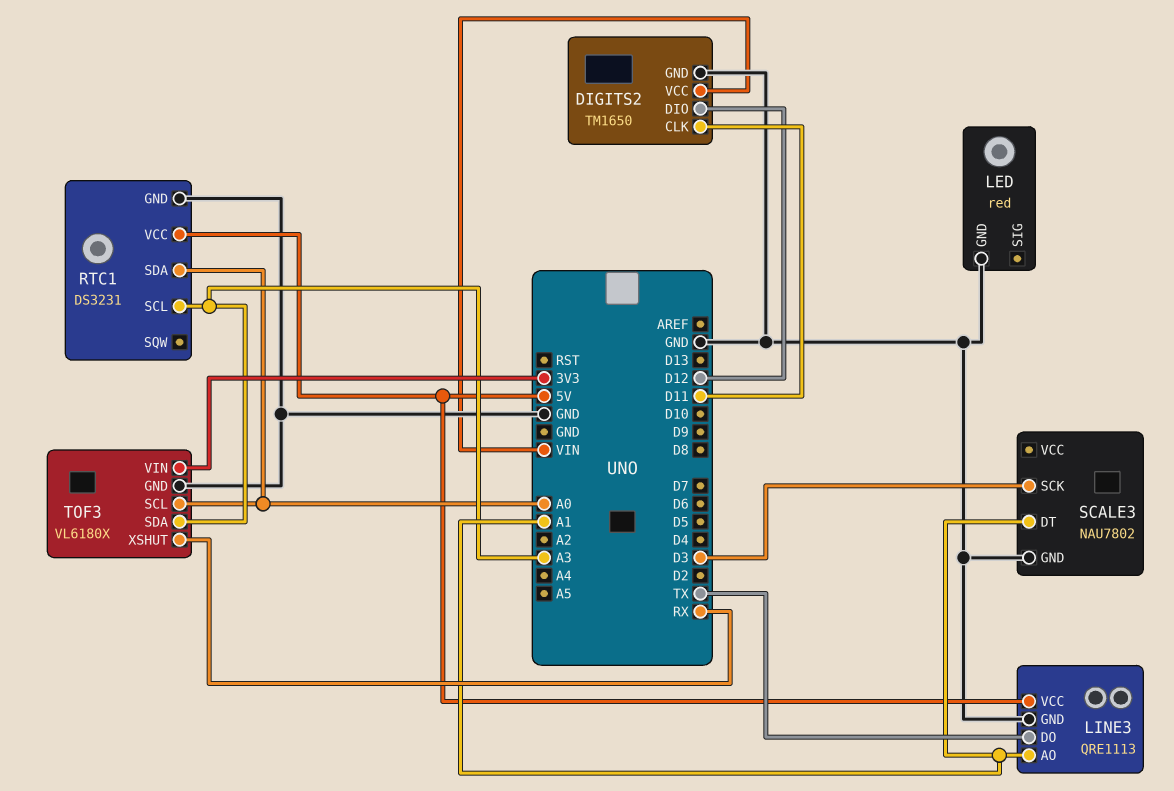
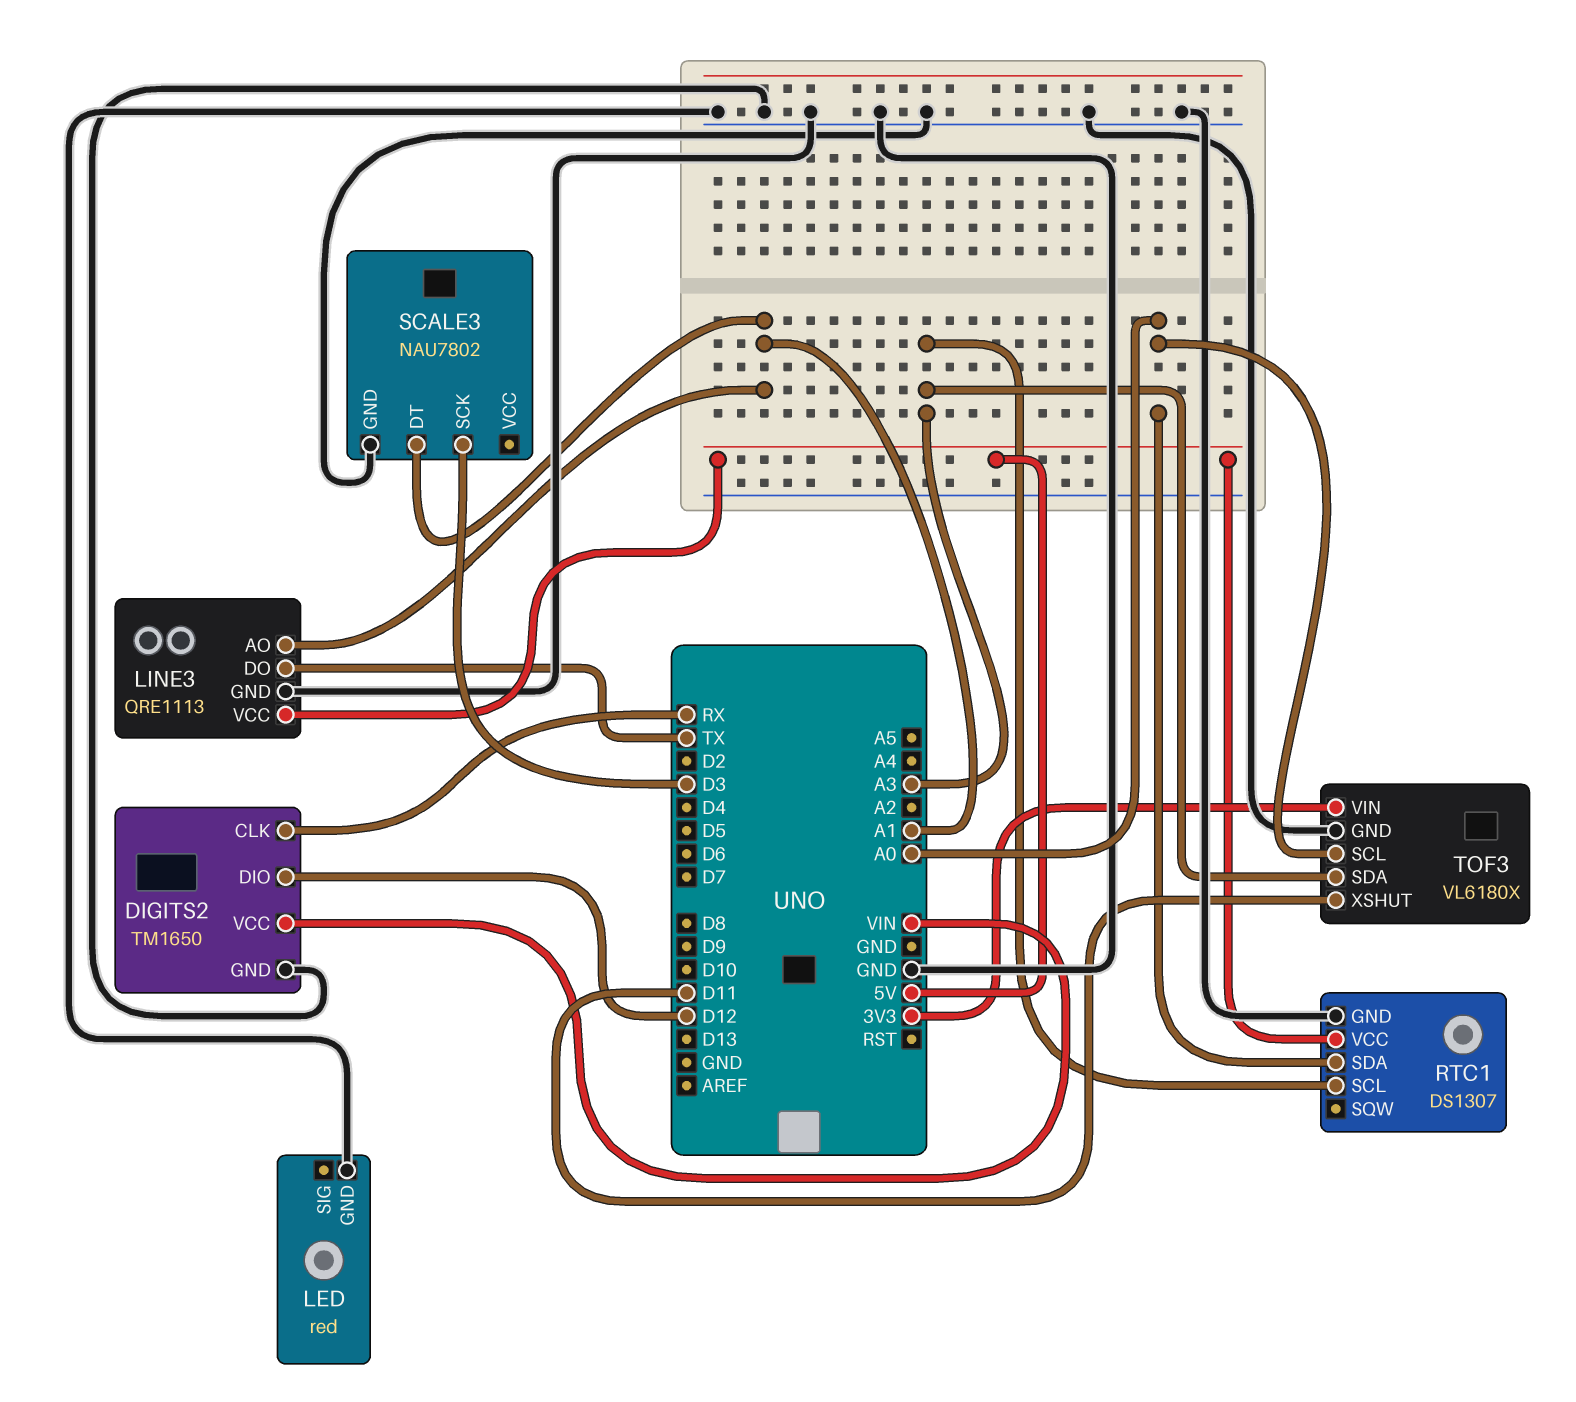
DIGITS2 pin CLK: D11 -> RX
RTC1: DS3231 -> DS1307
TOF3 pin XSHUT: RX -> D11

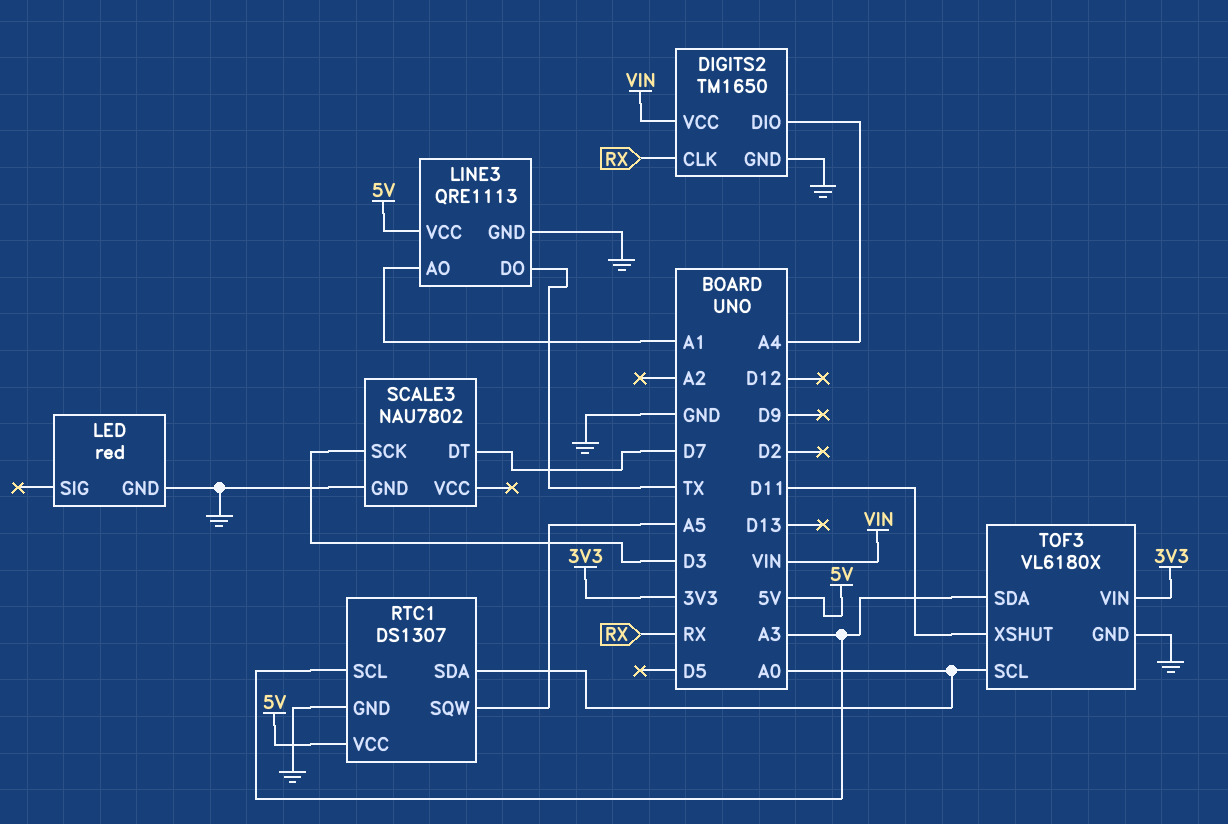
DIGITS2 pin DIO: D12 -> A4
RTC1 pin SQW: none -> A5
SCALE3 pin DT: A1 -> D7

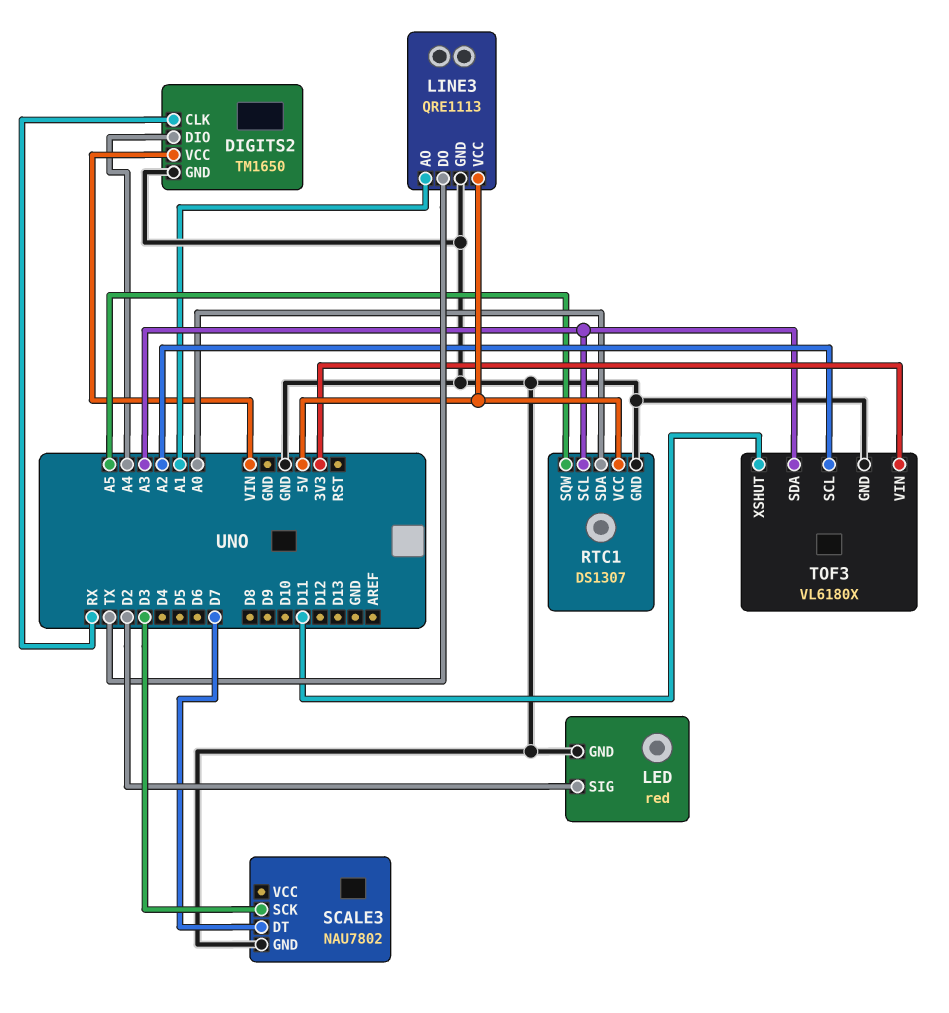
LED pin SIG: none -> D2
TOF3 pin SCL: A0 -> A2

